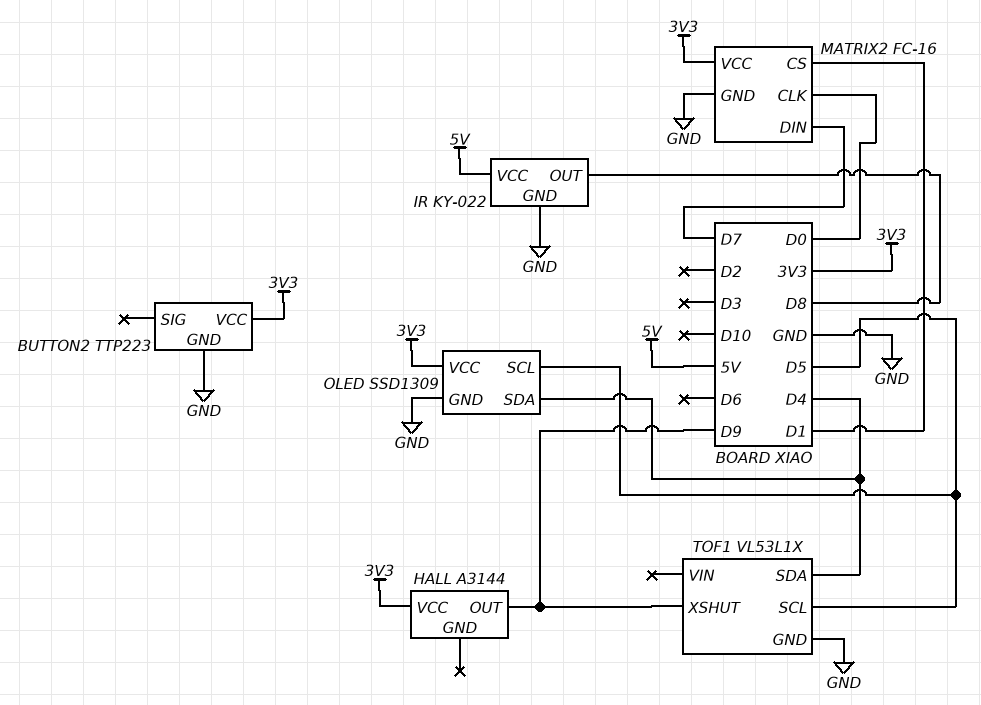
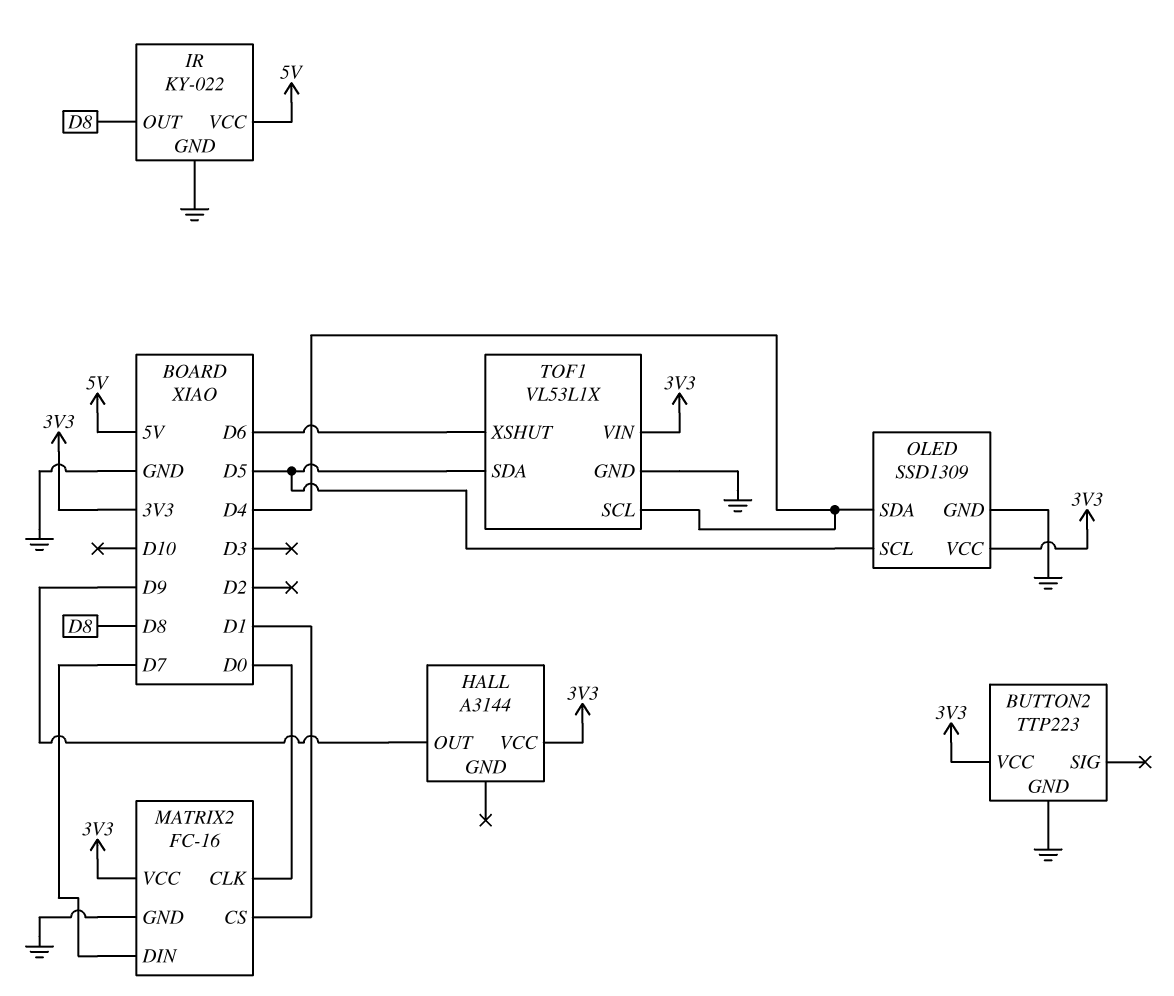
TOF1 pin SCL: D5 -> D4
TOF1 pin SDA: D4 -> D5
TOF1 pin VIN: none -> 3V3
TOF1 pin XSHUT: D9 -> D6

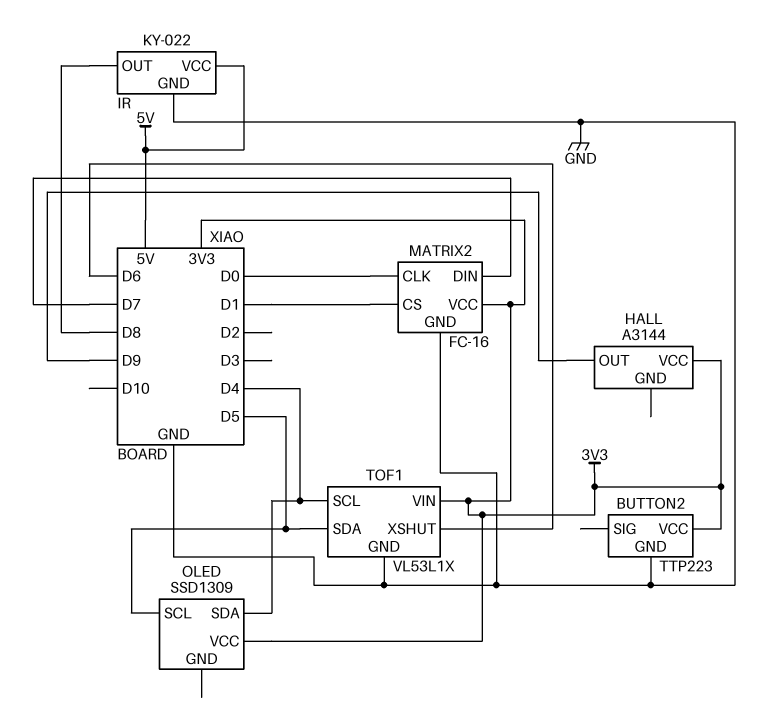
OLED pin GND: GND -> none

